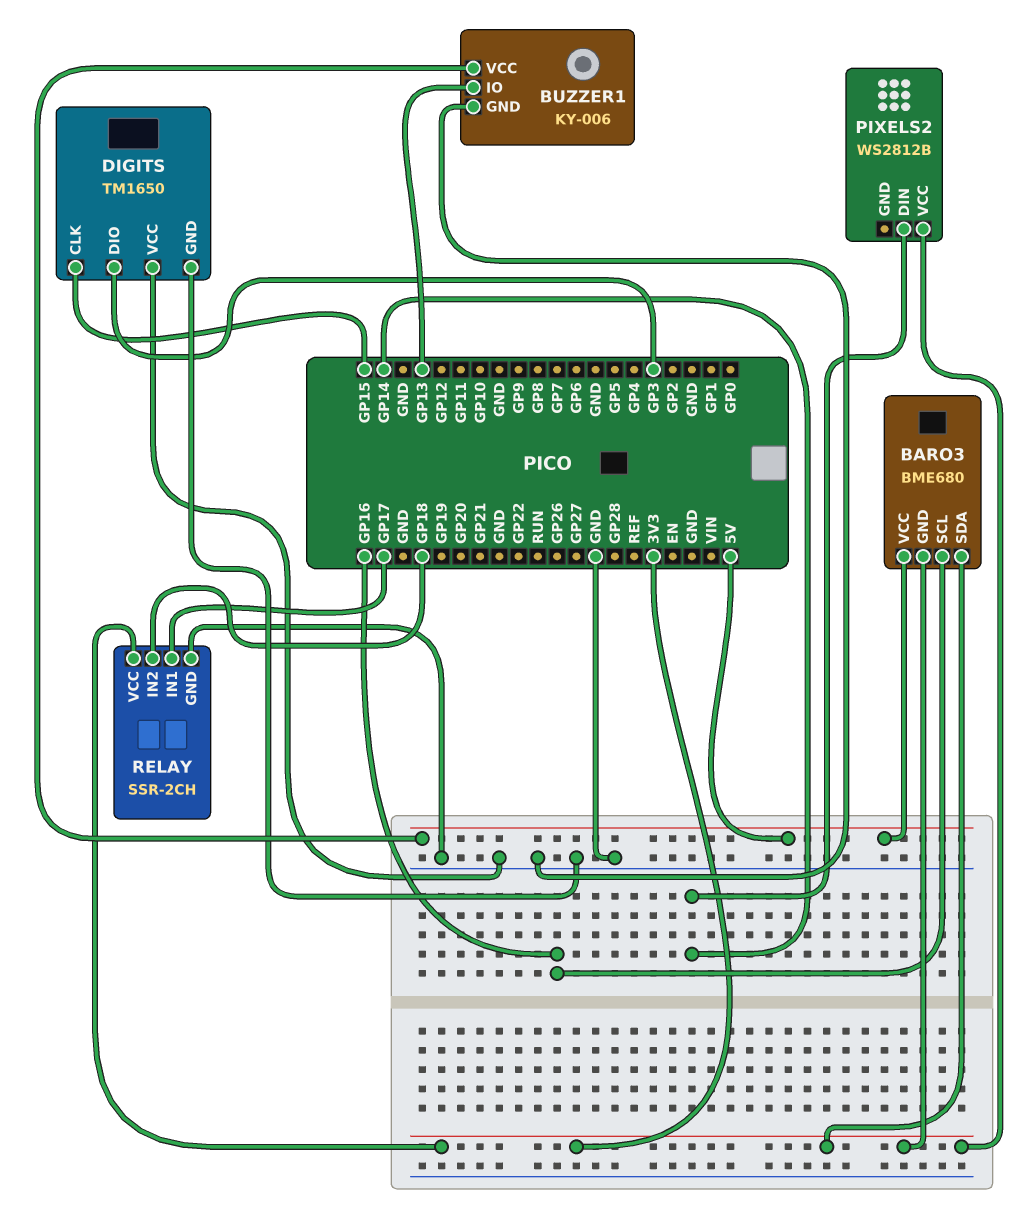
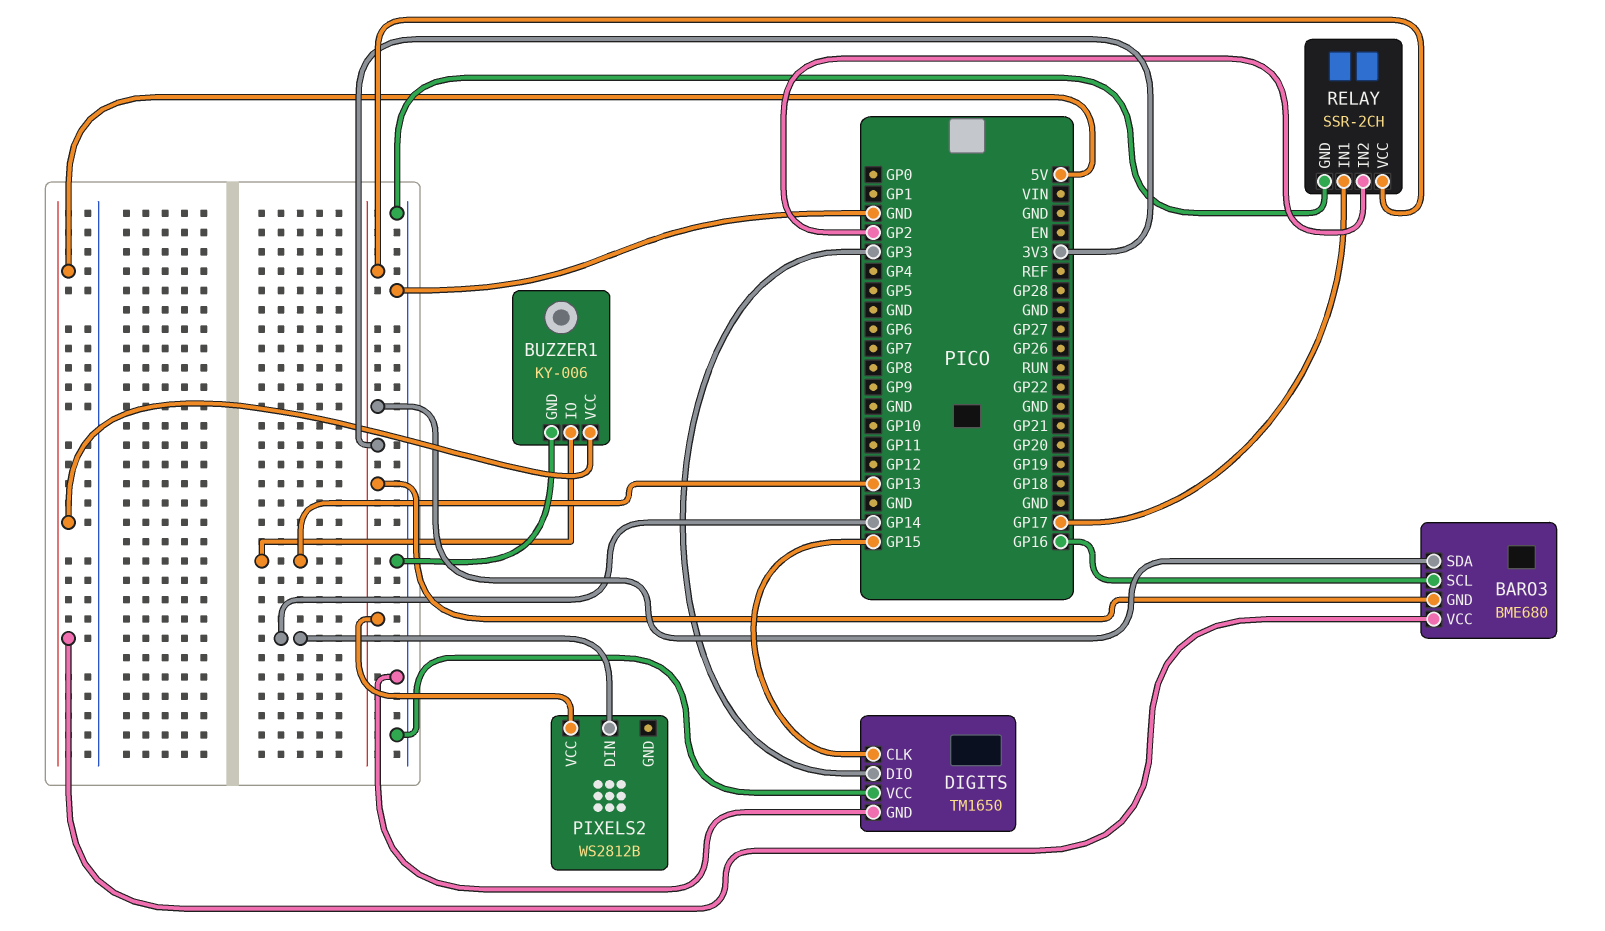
RELAY pin IN2: GP18 -> GP2

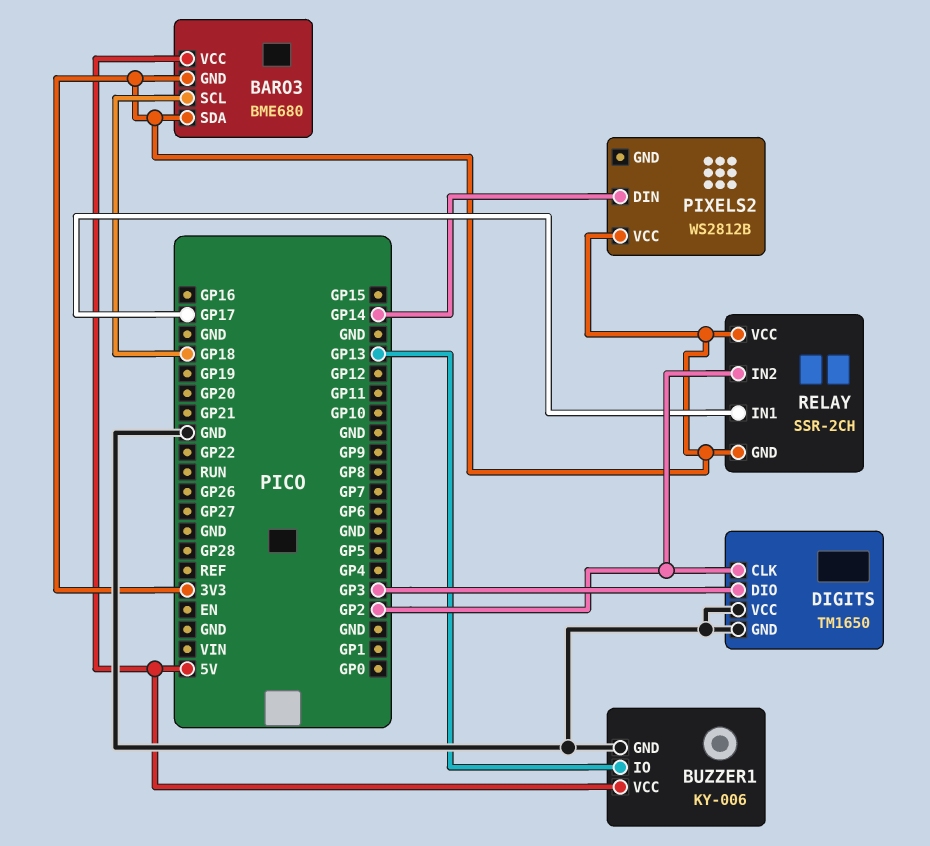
BARO3 pin SCL: GP16 -> GP18
DIGITS pin CLK: GP15 -> GP2
RELAY pin GND: GND -> 3V3

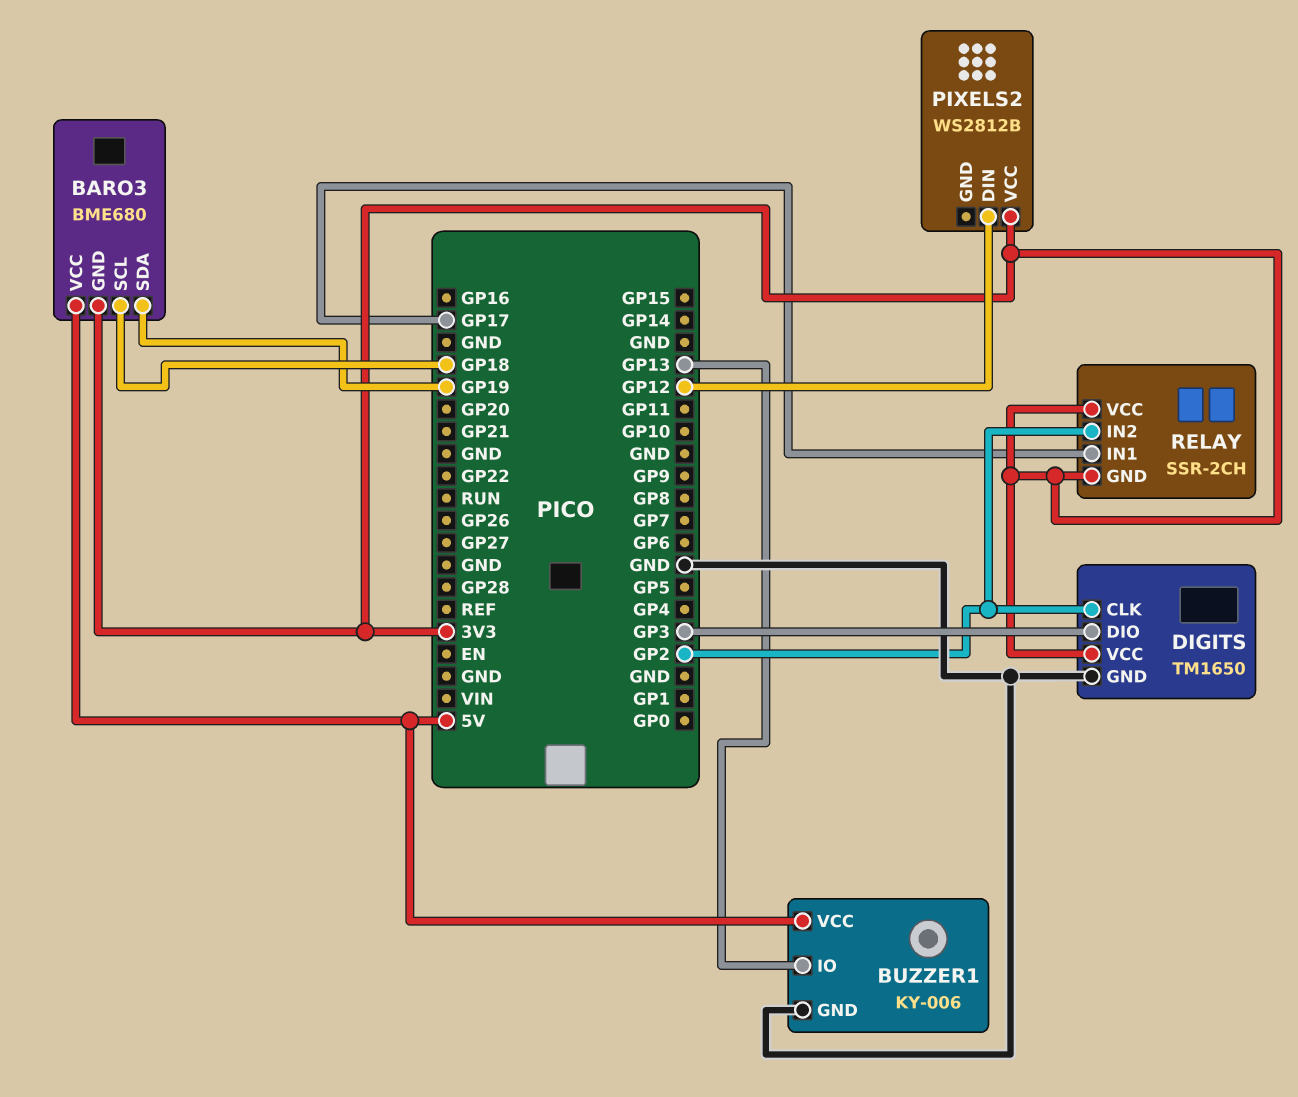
BARO3 pin SDA: 3V3 -> GP19
DIGITS pin VCC: GND -> 3V3
PIXELS2 pin DIN: GP14 -> GP12

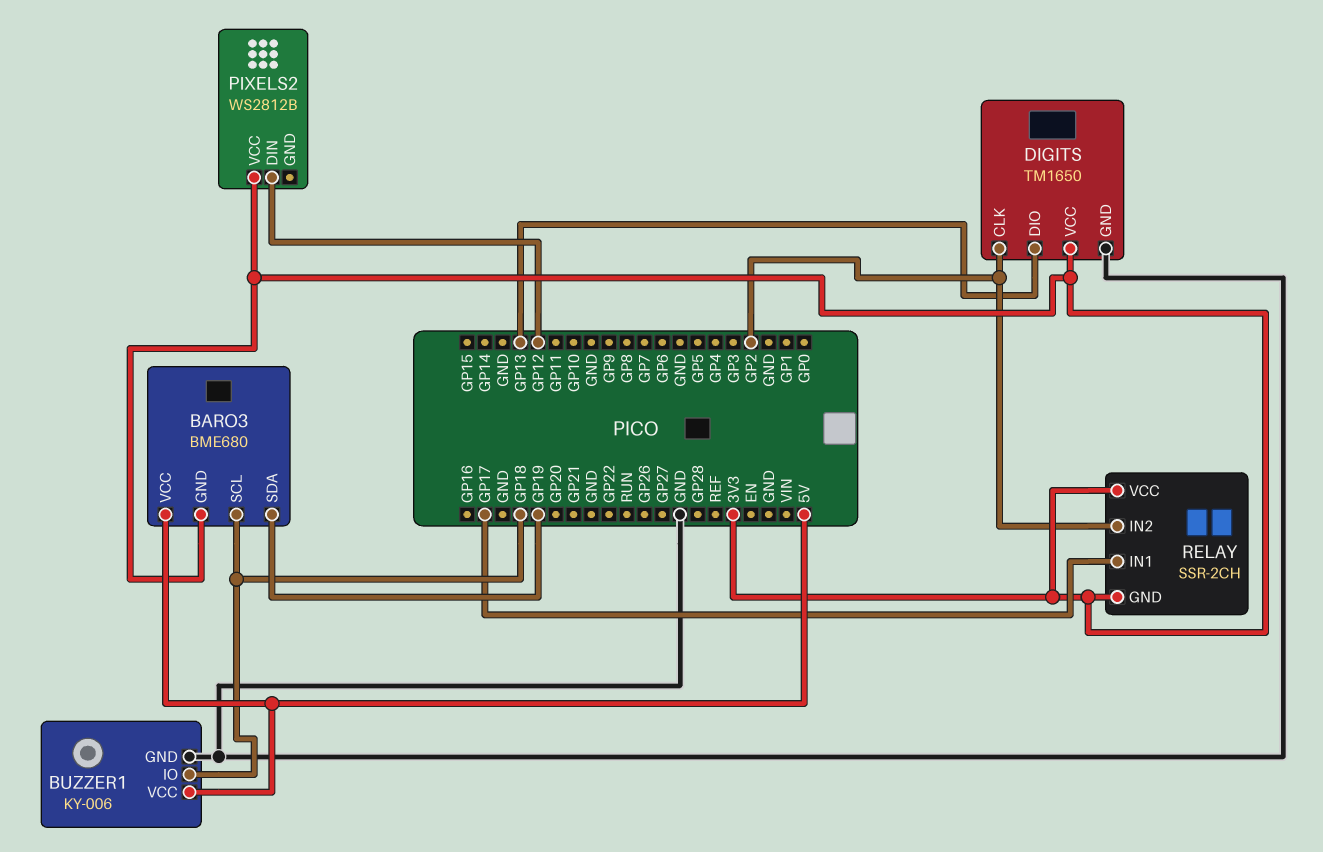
BUZZER1 pin IO: GP13 -> GP18
DIGITS pin DIO: GP3 -> GP13

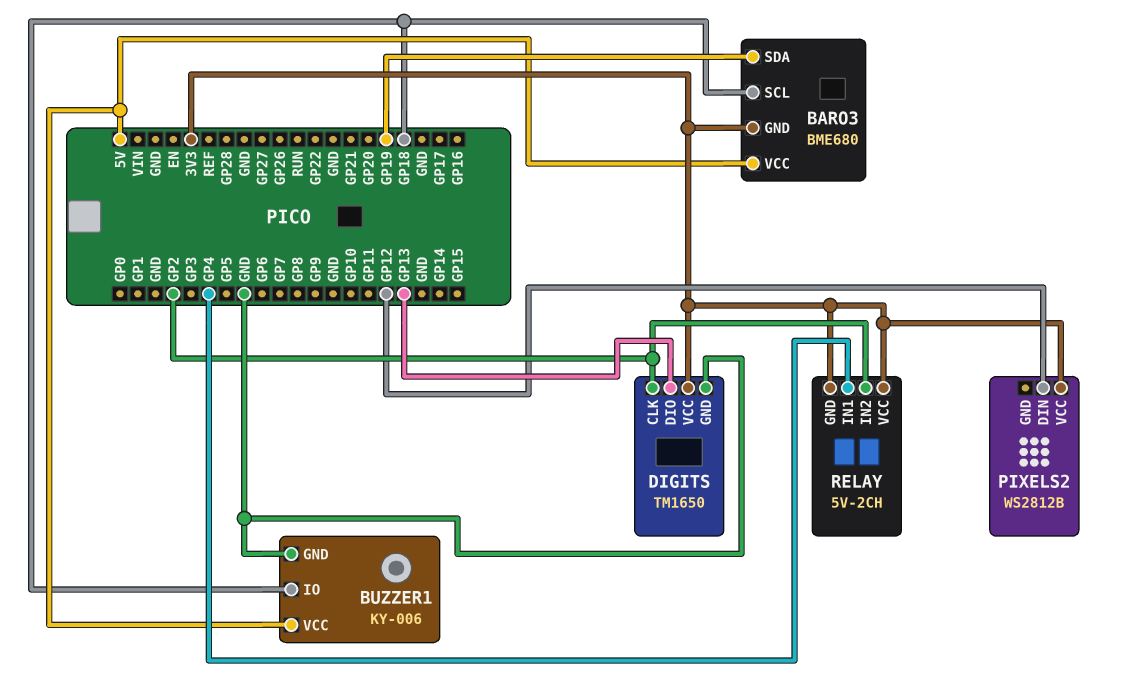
RELAY: SSR-2CH -> 5V-2CH
RELAY pin IN1: GP17 -> GP4

